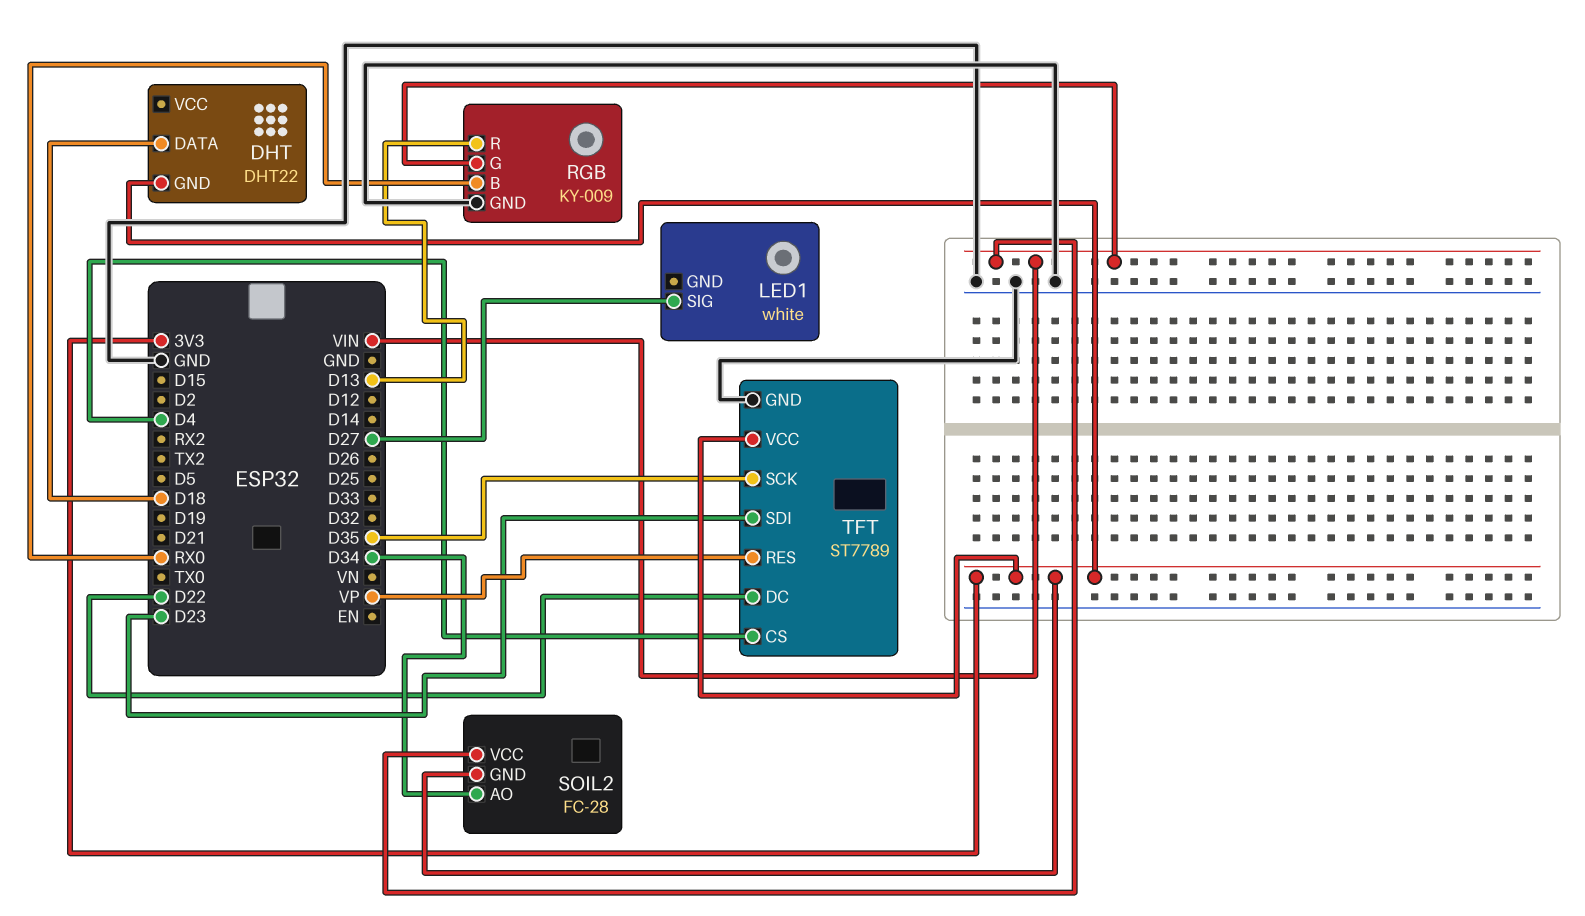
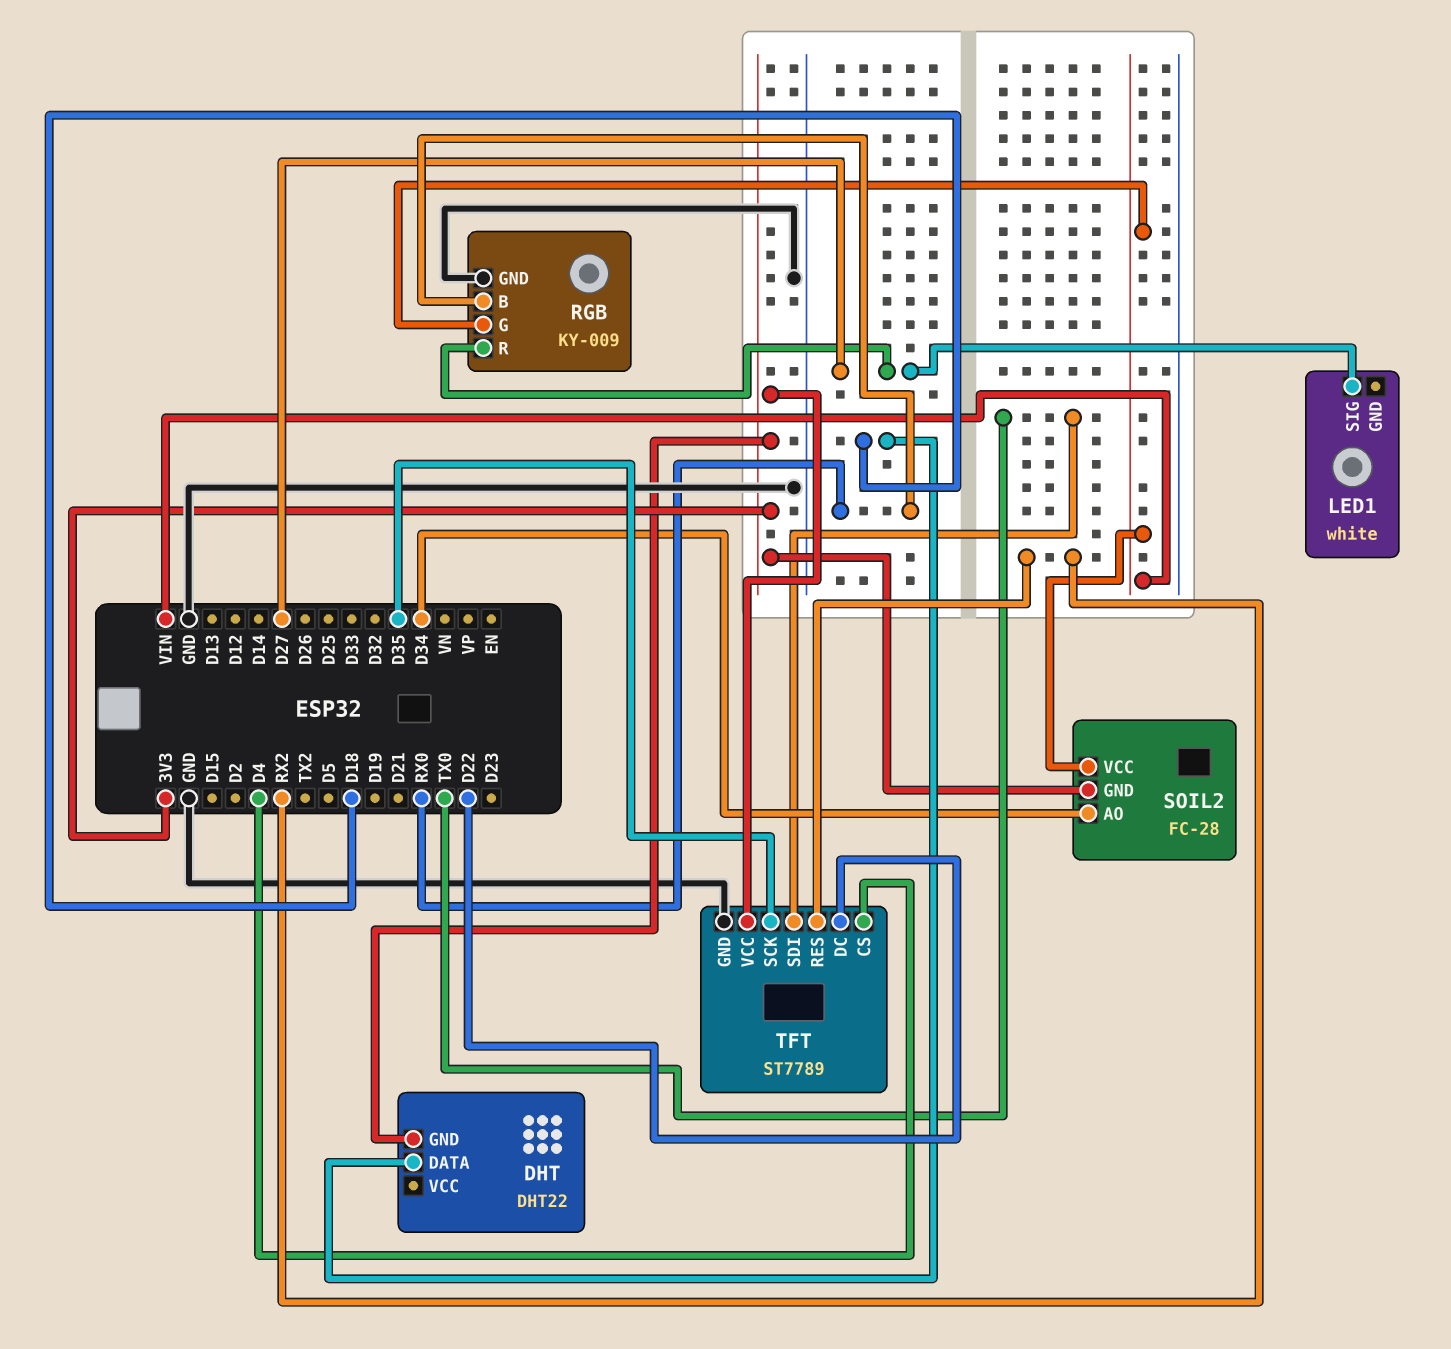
RGB pin R: D13 -> D27
TFT pin RES: VP -> RX2
TFT pin SDI: D23 -> TX0

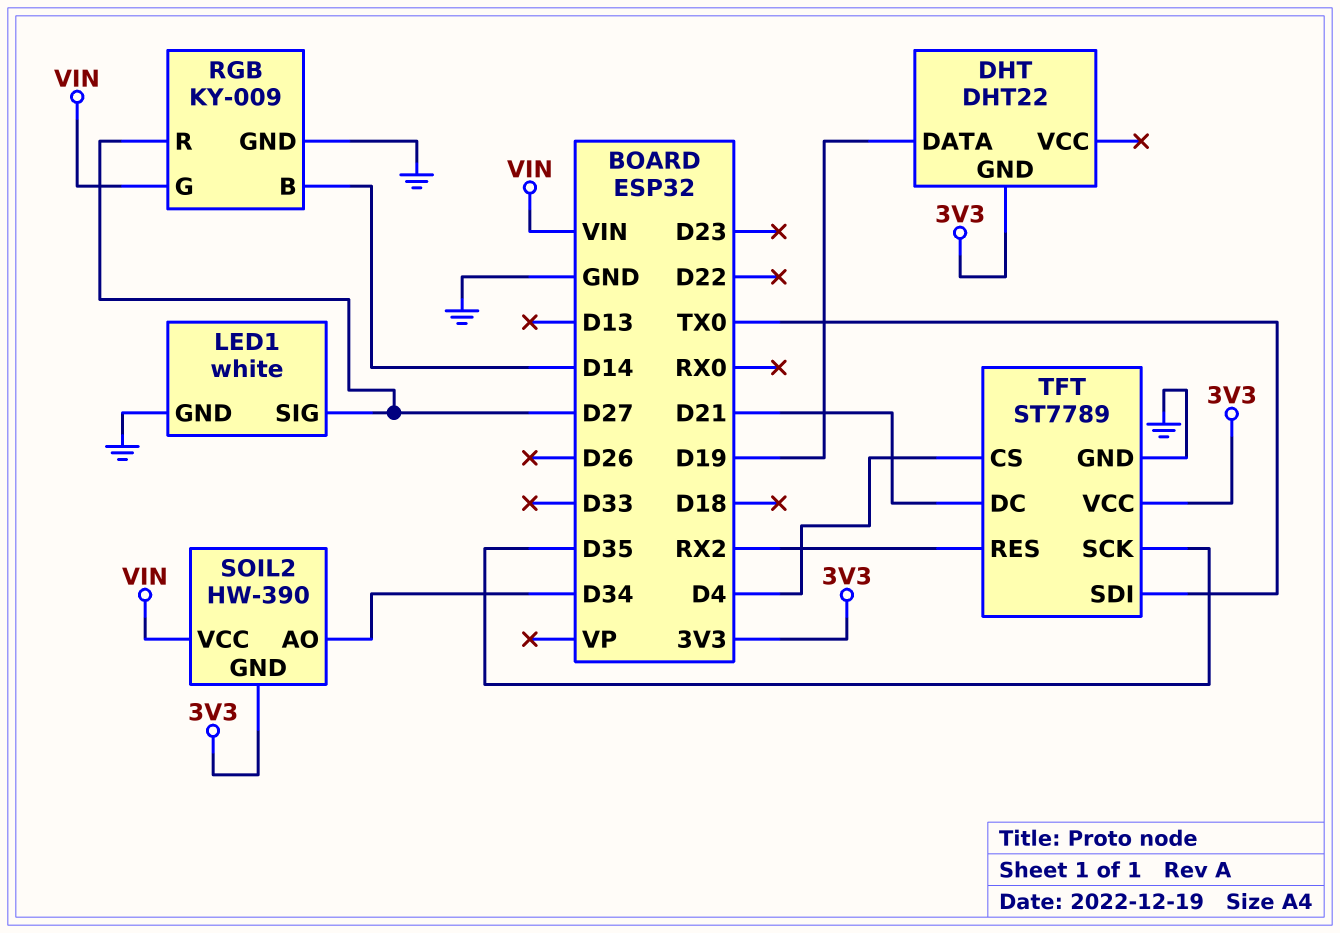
DHT pin DATA: D18 -> D19
LED1 pin GND: none -> GND
RGB pin B: RX0 -> D14
SOIL2: FC-28 -> HW-390
TFT pin DC: D22 -> D21

